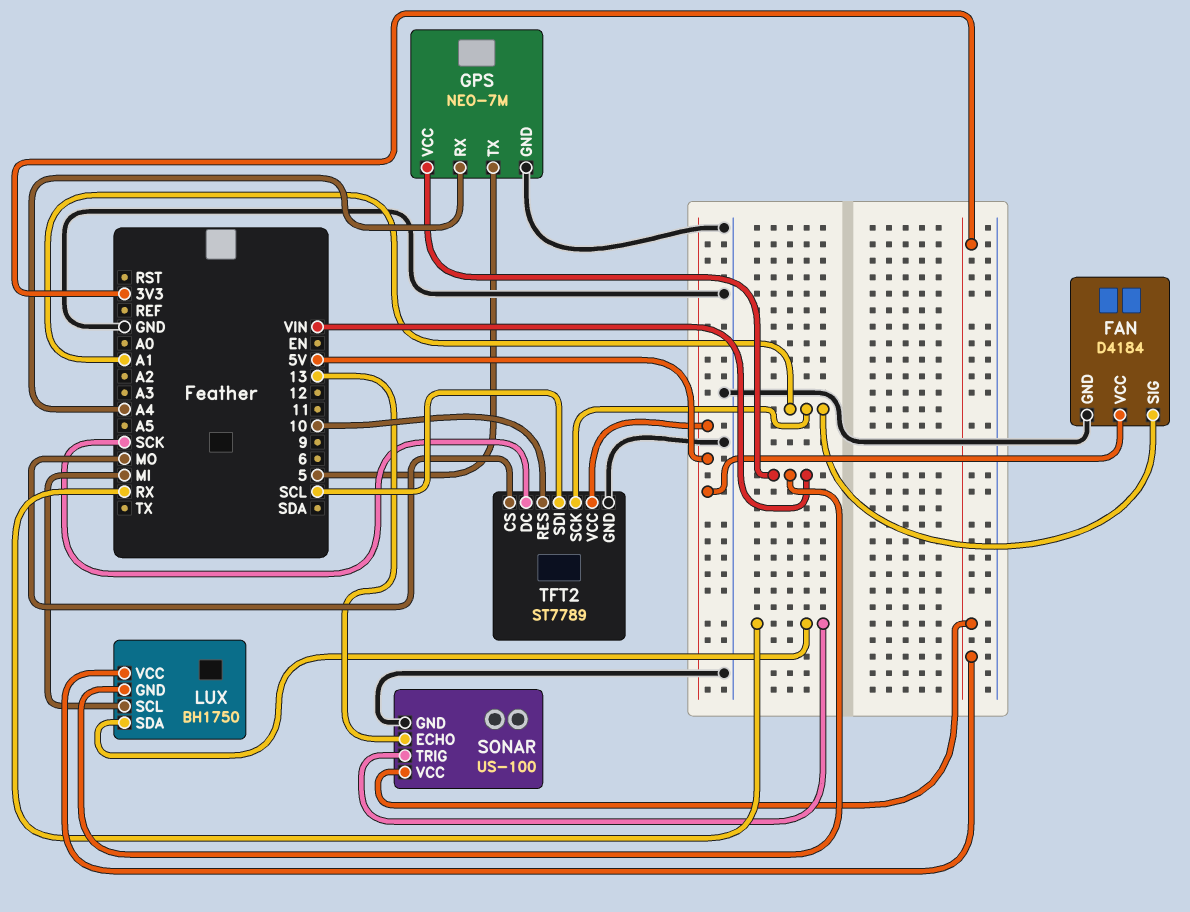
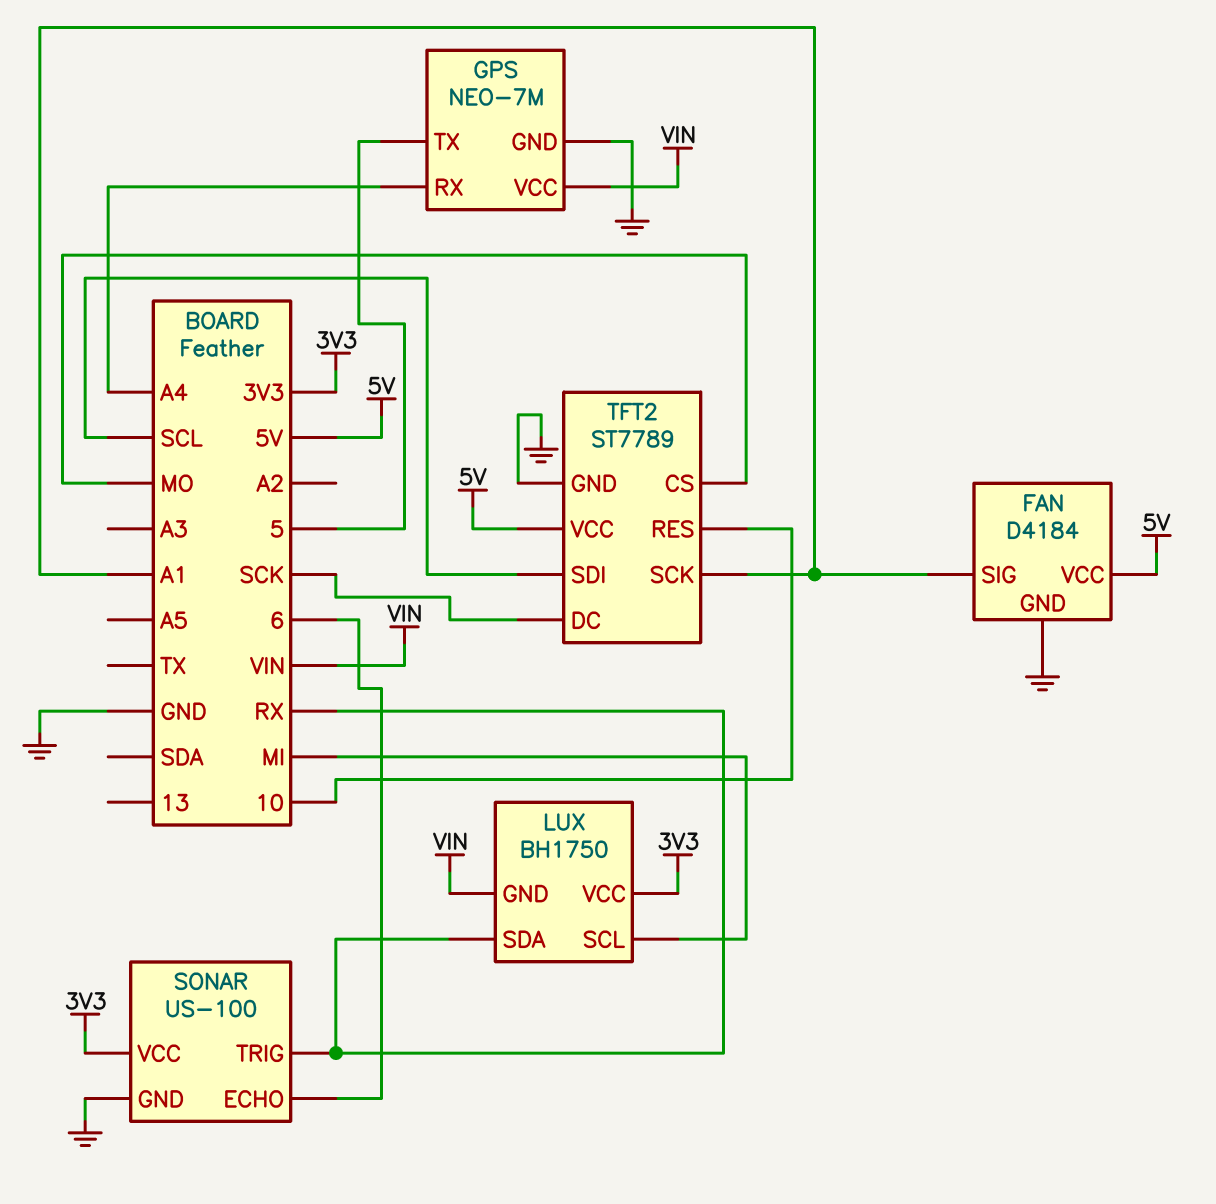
SONAR pin ECHO: 13 -> 6

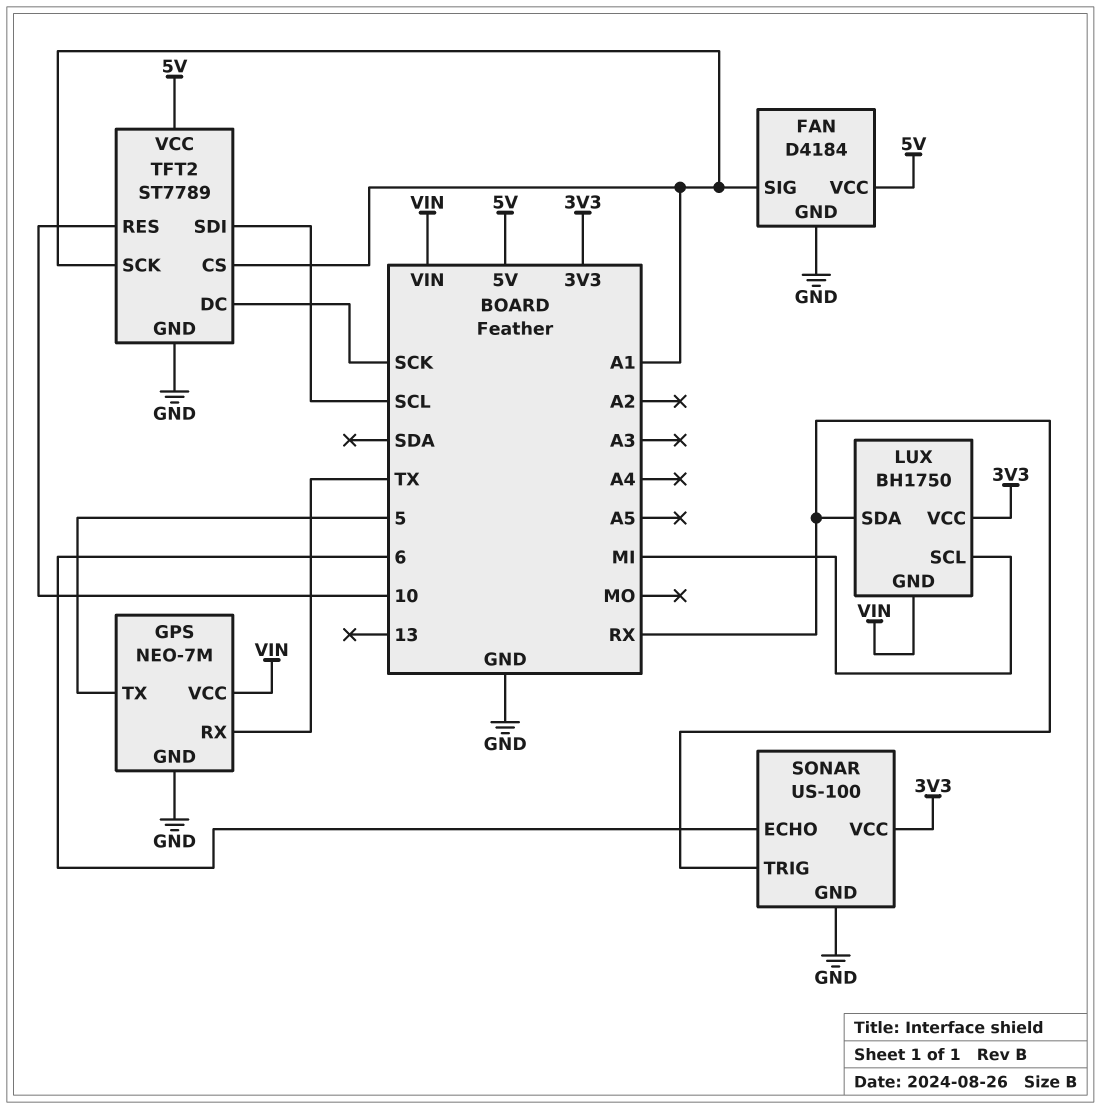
GPS pin RX: A4 -> TX
TFT2 pin CS: MO -> A1

